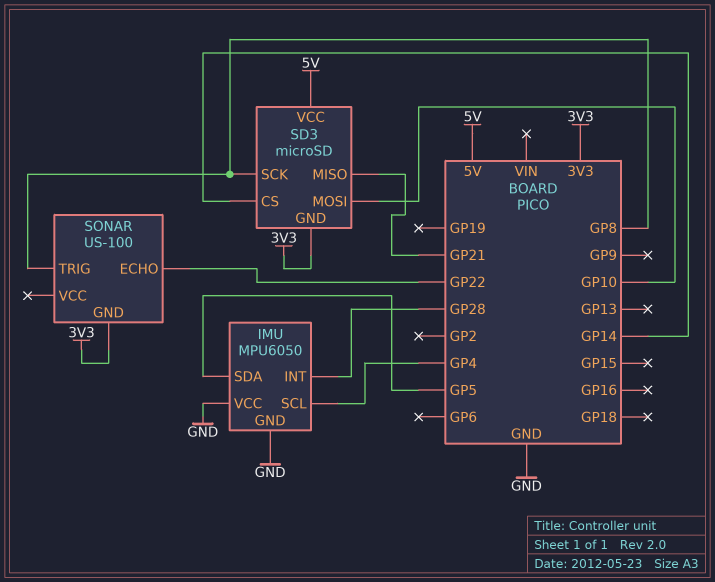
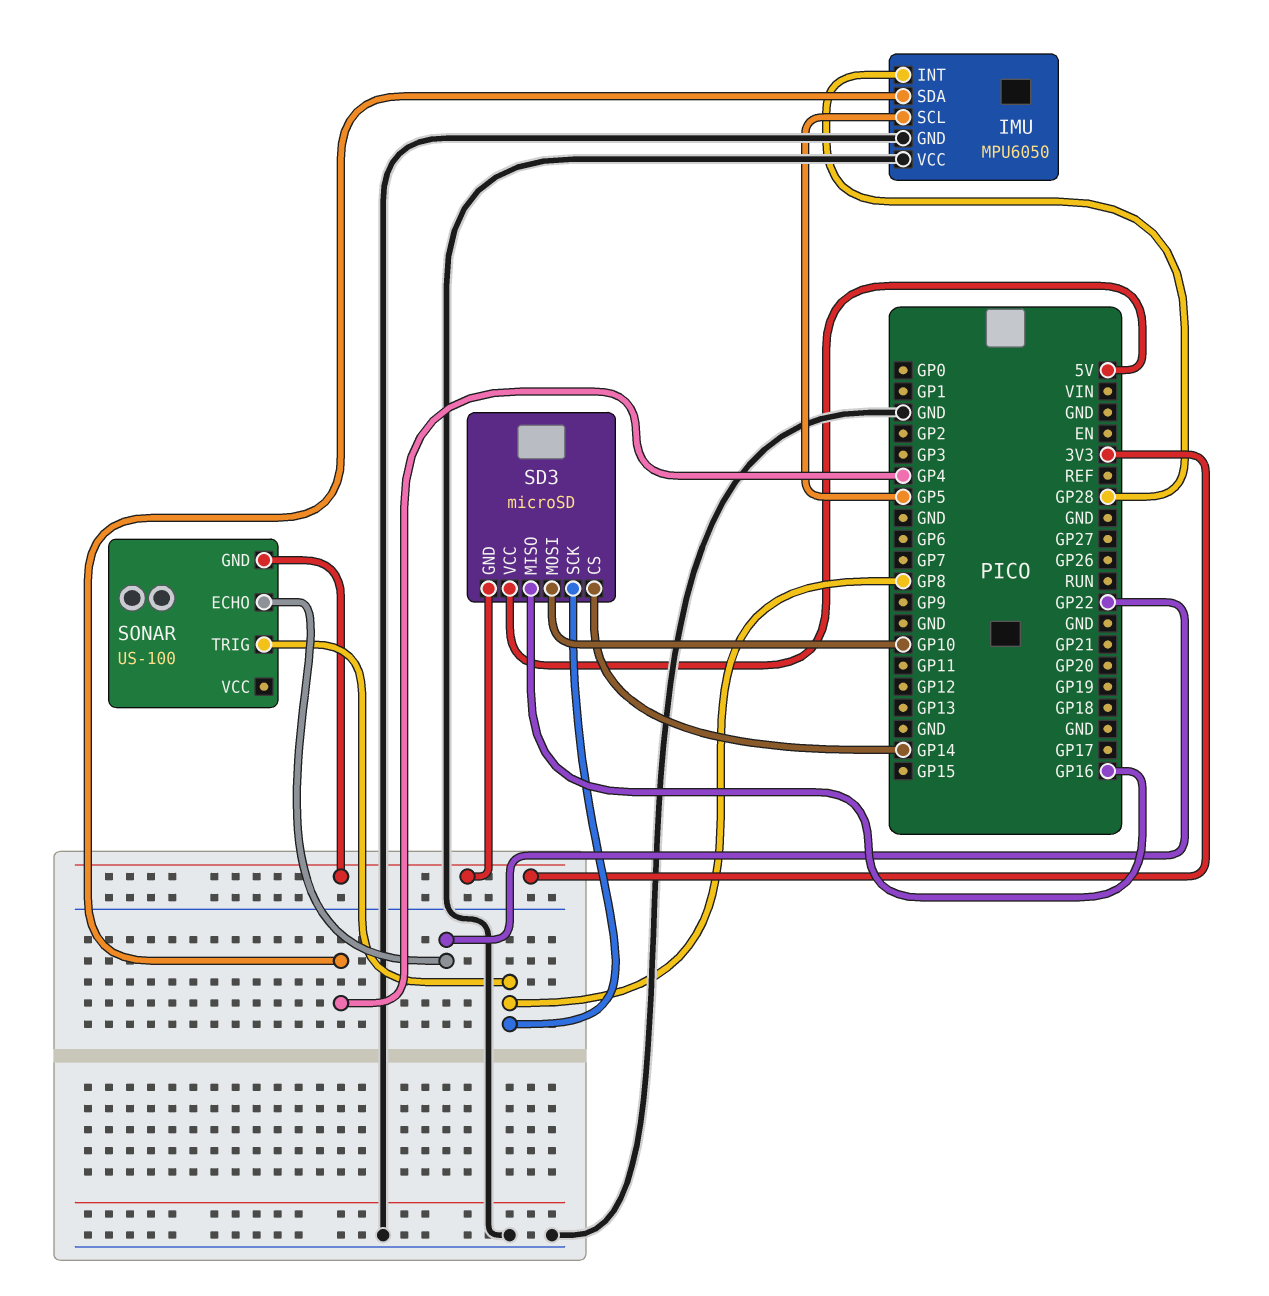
IMU pin SCL: GP4 -> GP5
IMU pin SDA: GP5 -> GP4
SD3 pin MISO: GP21 -> GP16

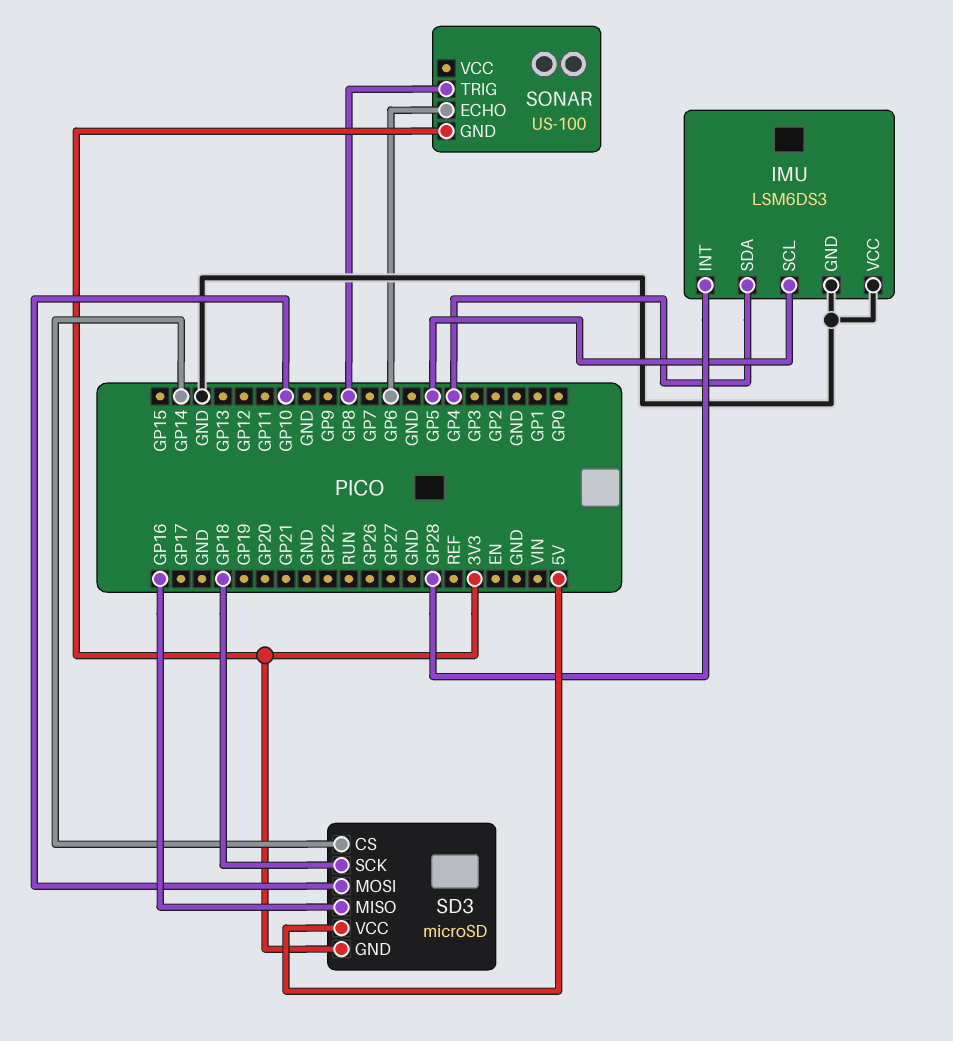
IMU: MPU6050 -> LSM6DS3
SD3 pin SCK: GP8 -> GP18
SONAR pin ECHO: GP22 -> GP6

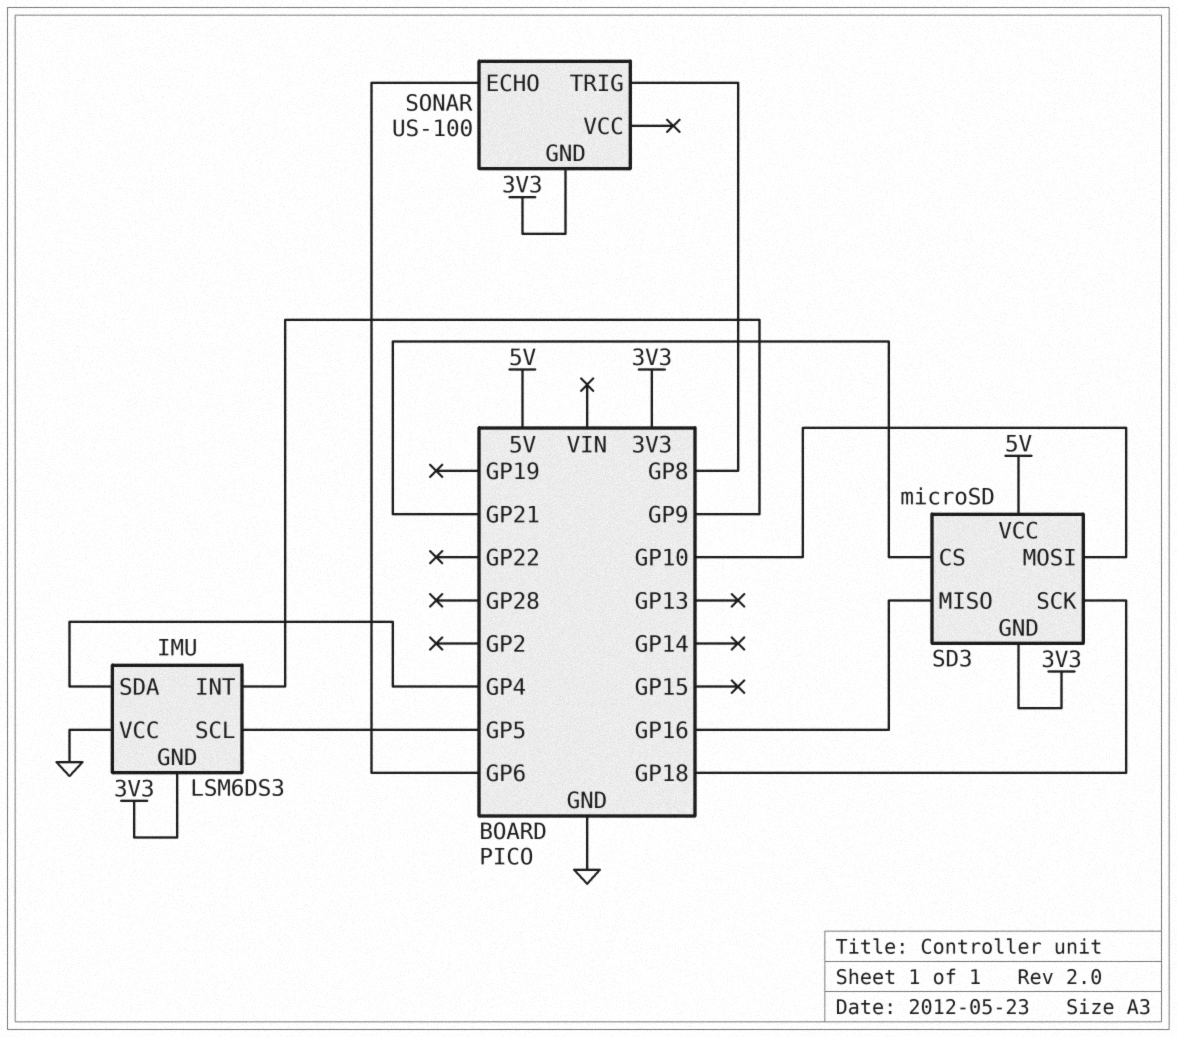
IMU pin GND: GND -> 3V3
IMU pin INT: GP28 -> GP9
SD3 pin CS: GP14 -> GP21

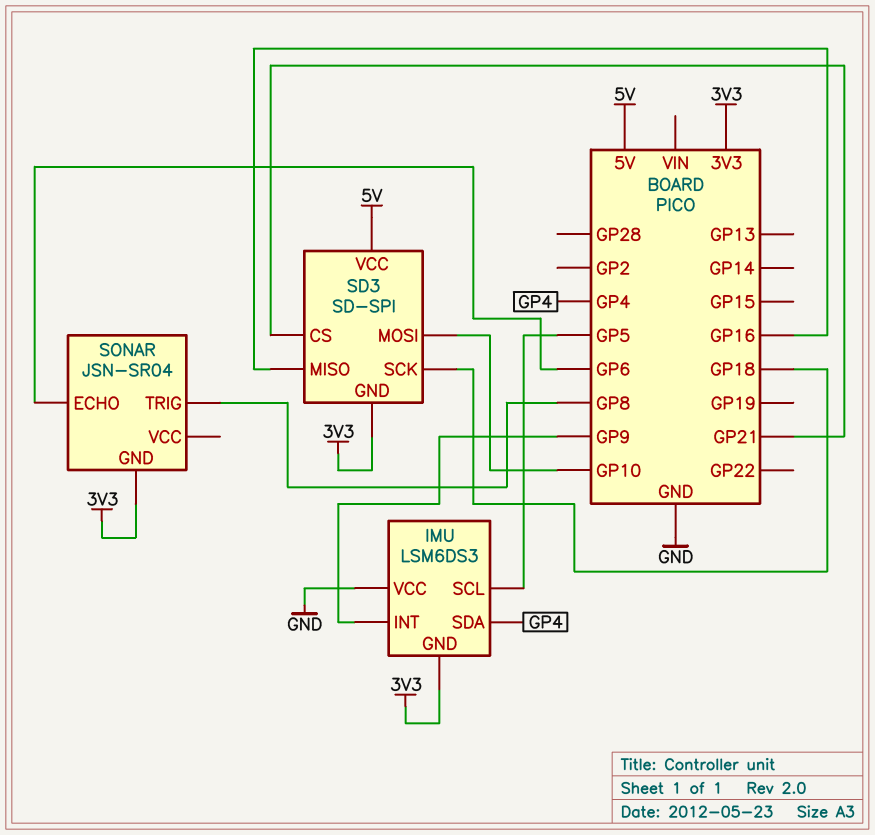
SD3: microSD -> SD-SPI
SONAR: US-100 -> JSN-SR04

